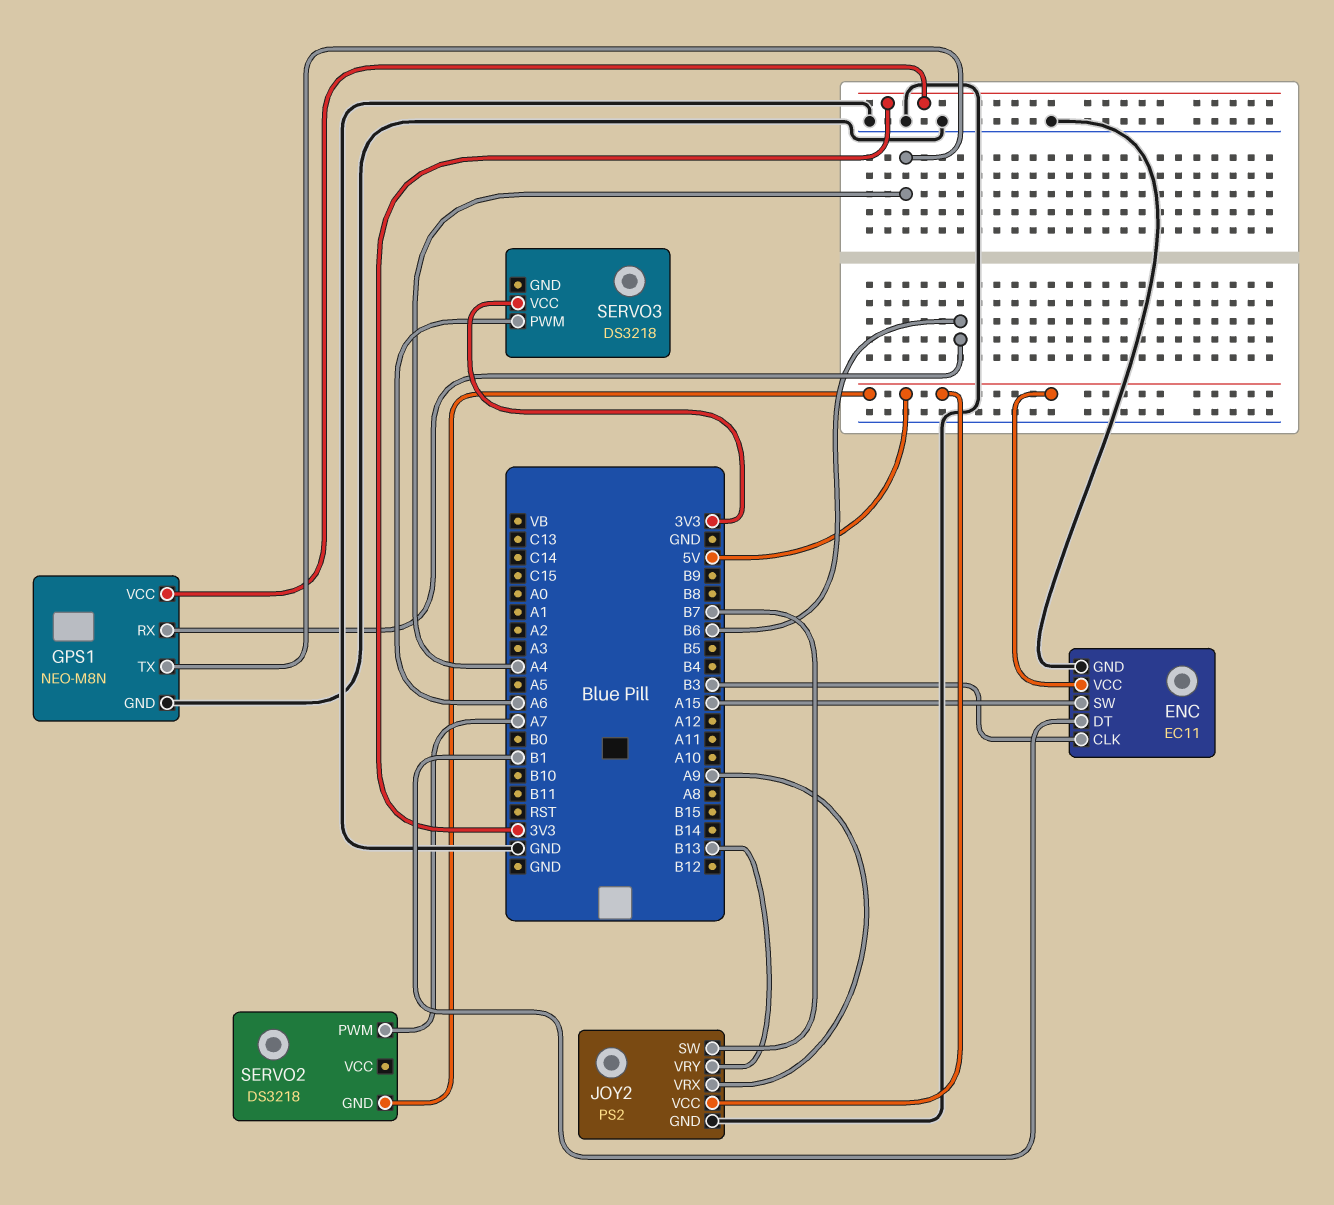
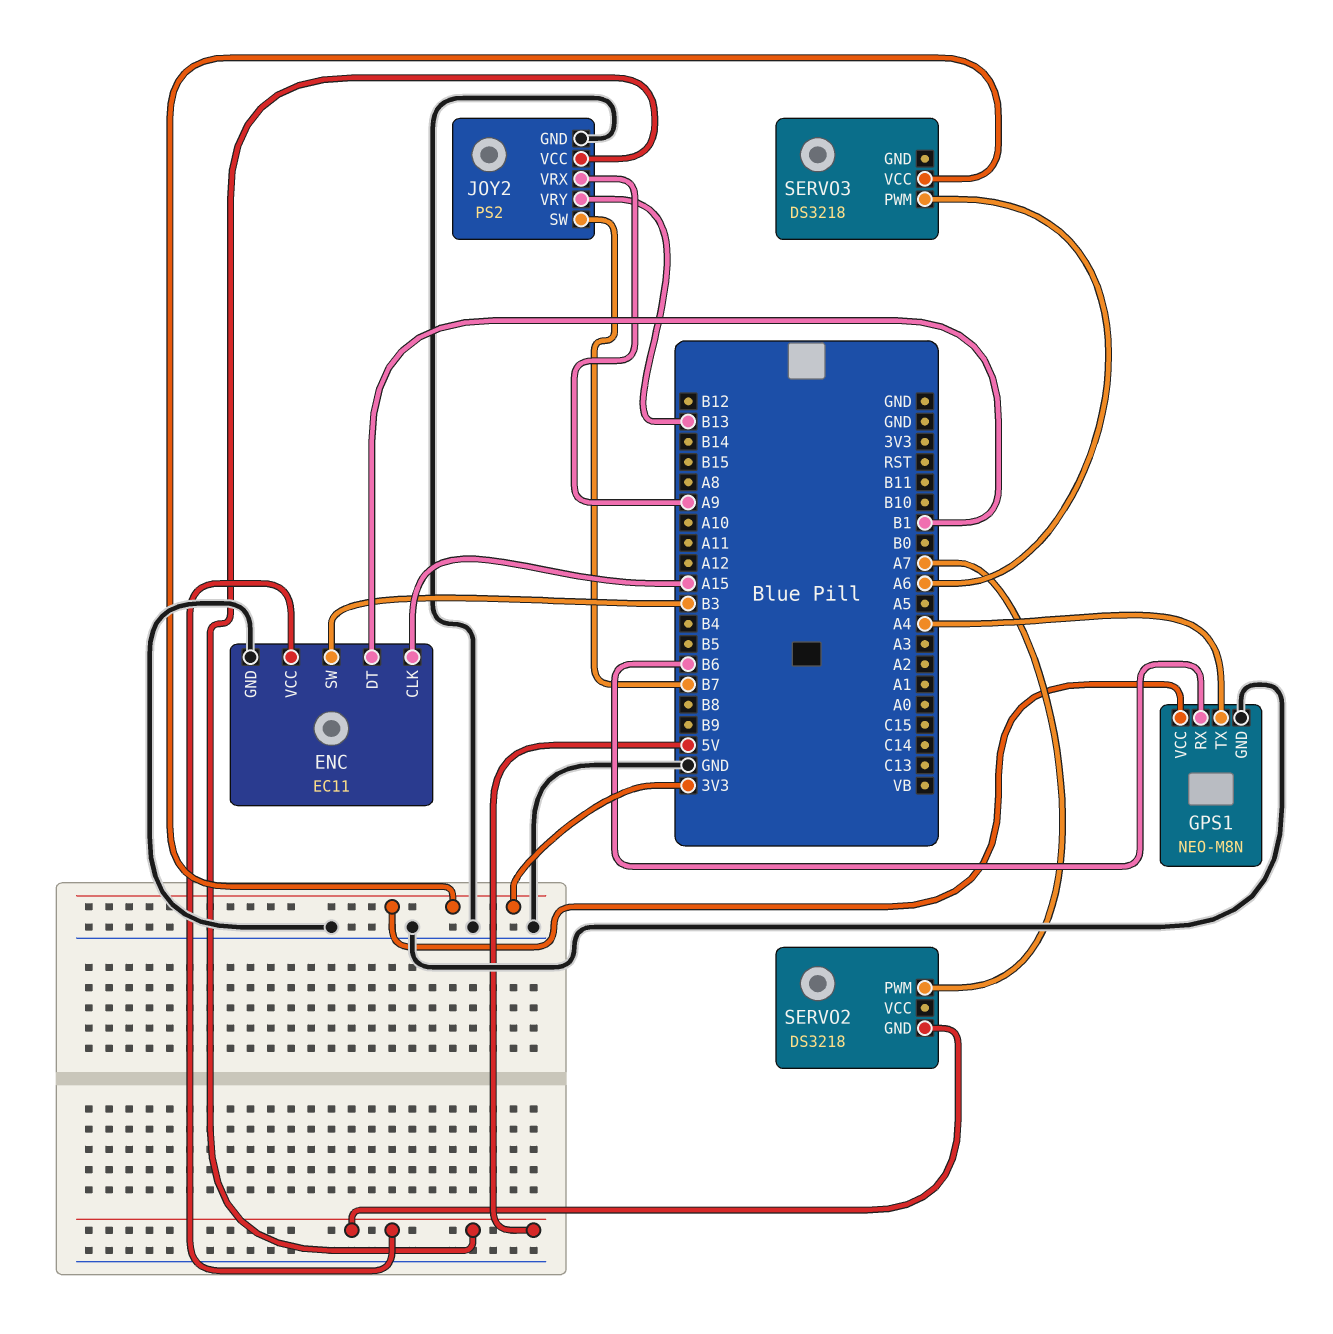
ENC pin CLK: B3 -> A15
ENC pin SW: A15 -> B3

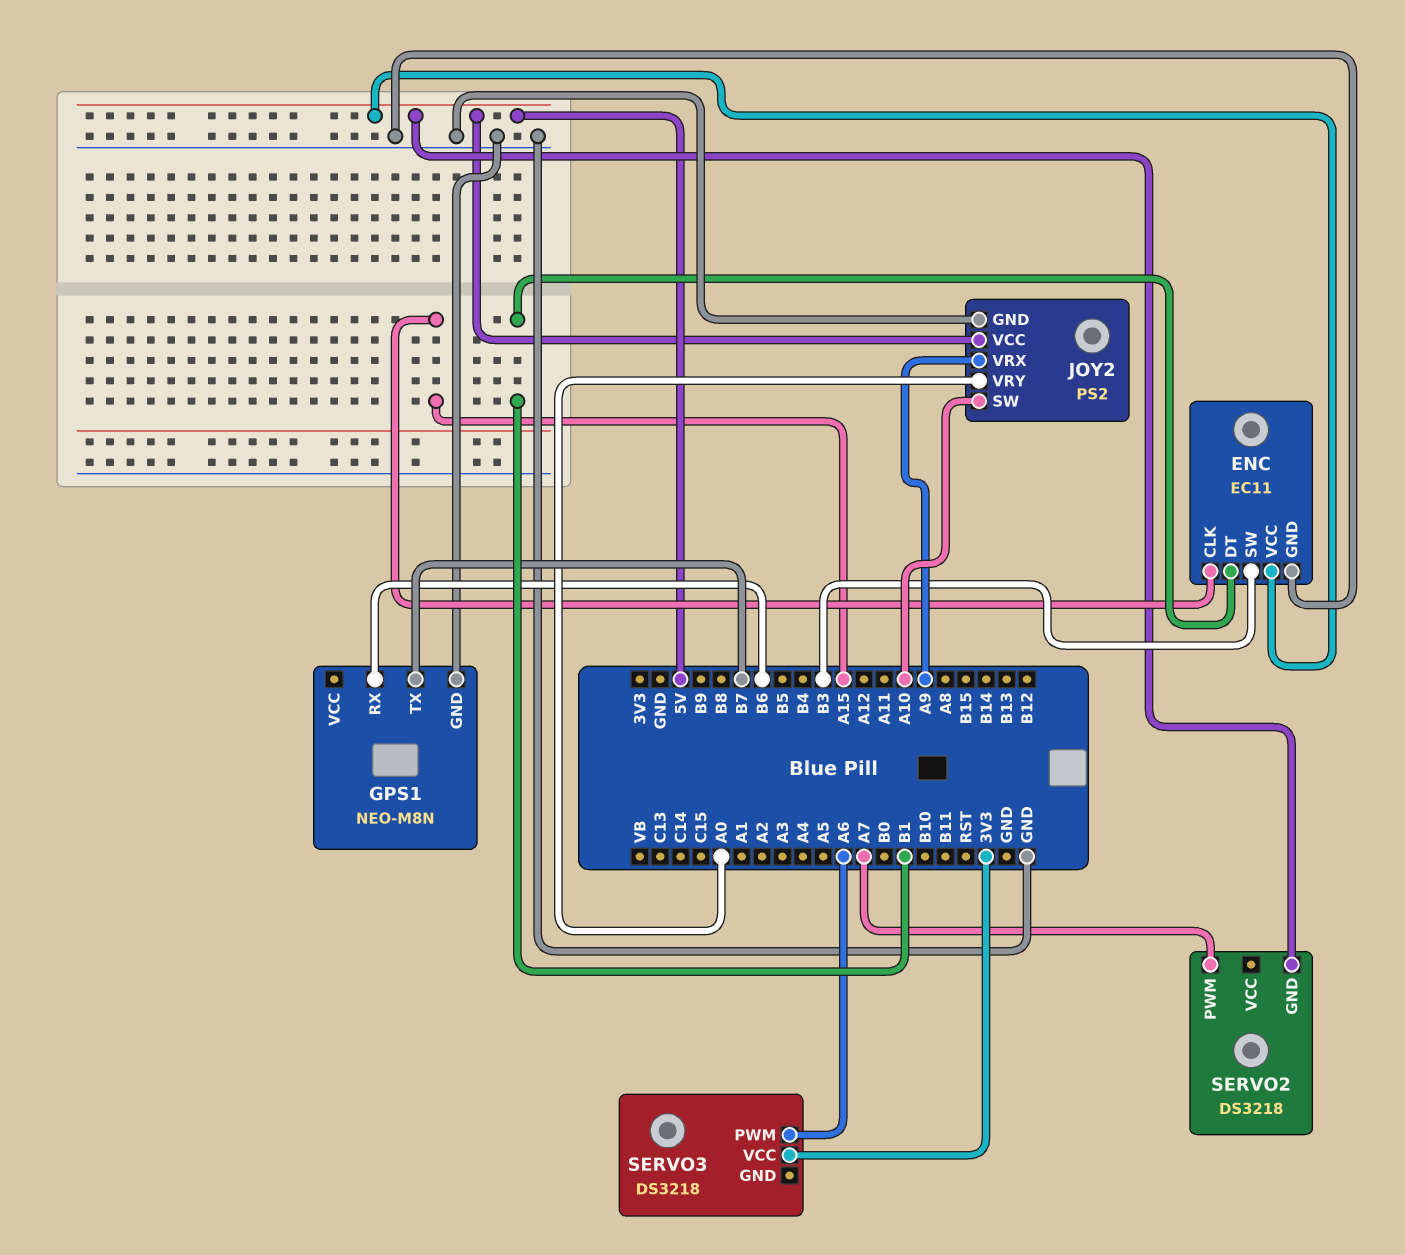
GPS1 pin TX: A4 -> B7
GPS1 pin VCC: 3V3 -> none
JOY2 pin SW: B7 -> A10
JOY2 pin VRY: B13 -> A0

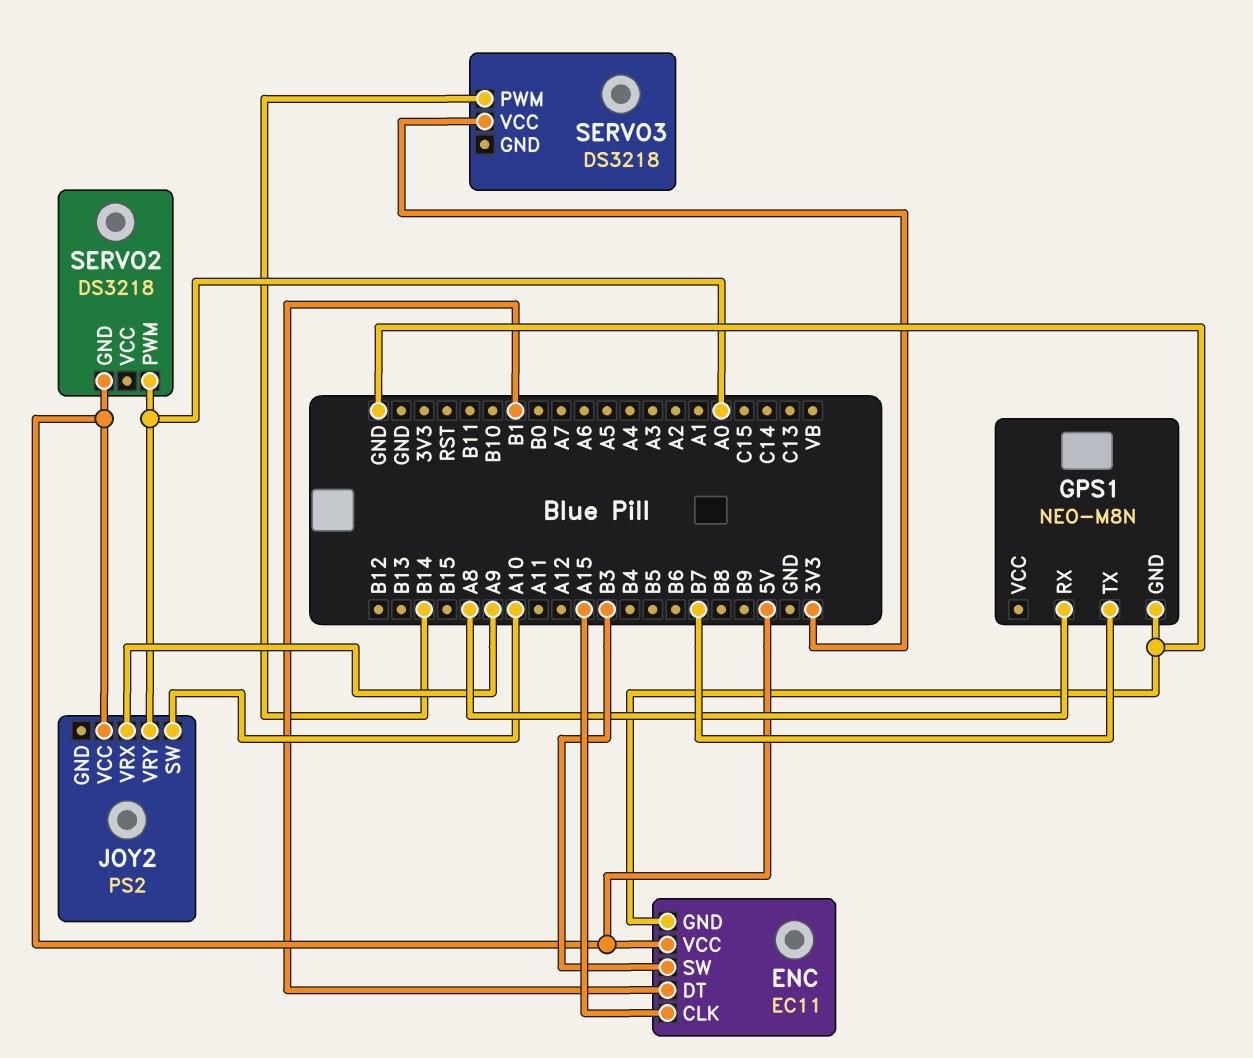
GPS1 pin RX: B6 -> A8
JOY2 pin GND: GND -> none
SERVO2 pin PWM: A7 -> A0
SERVO3 pin PWM: A6 -> B14

